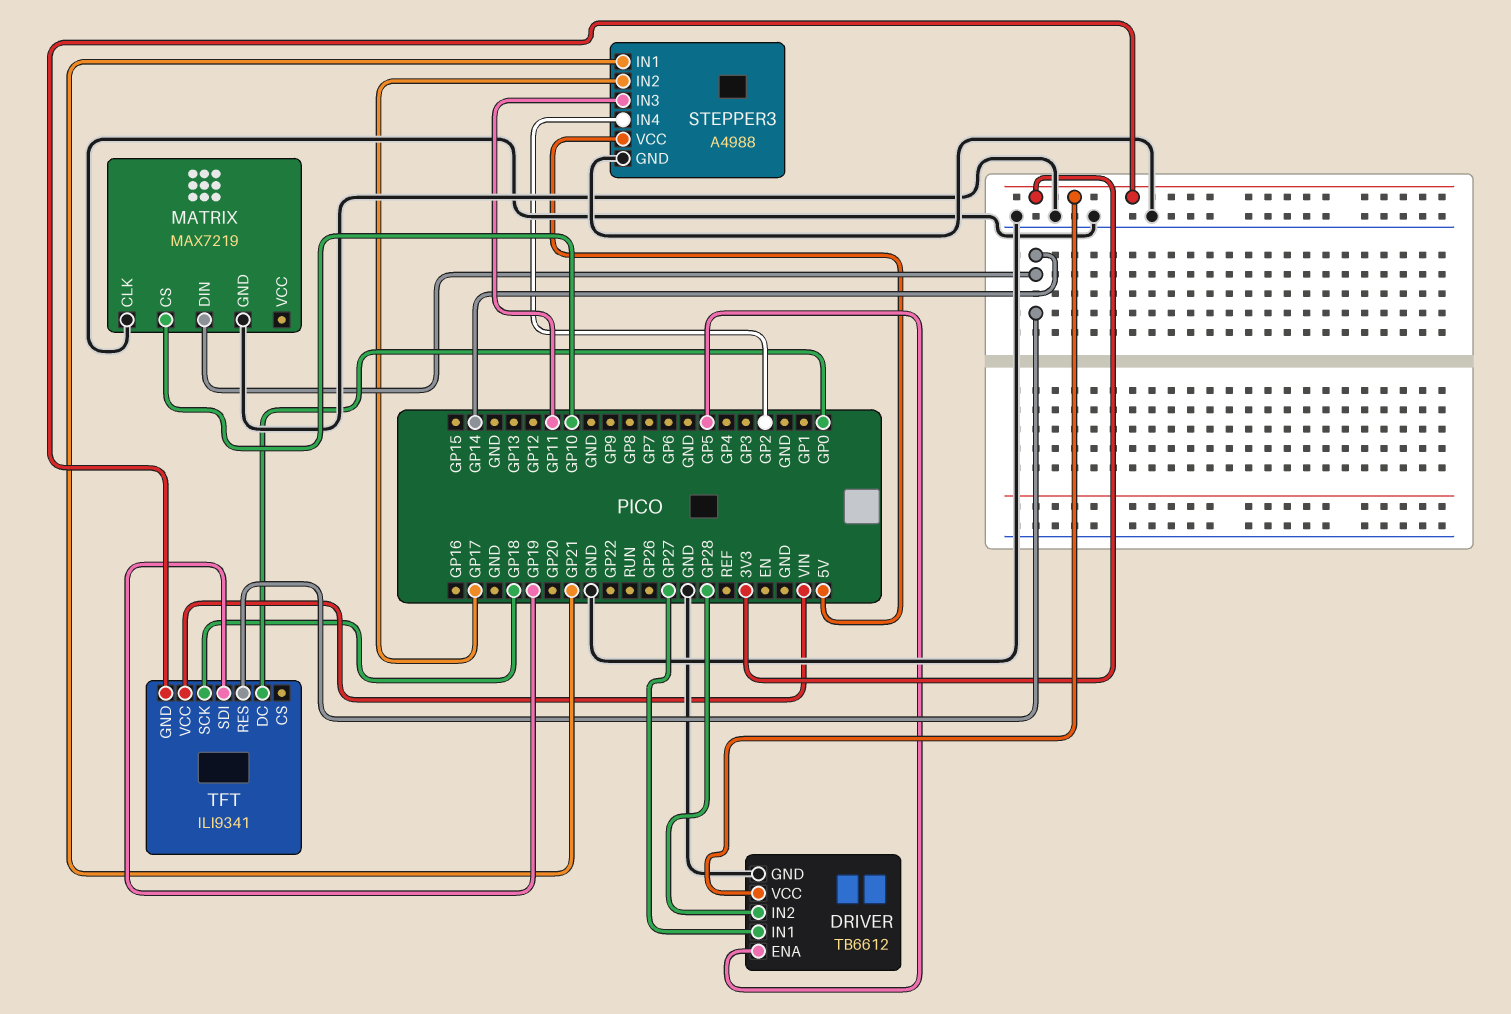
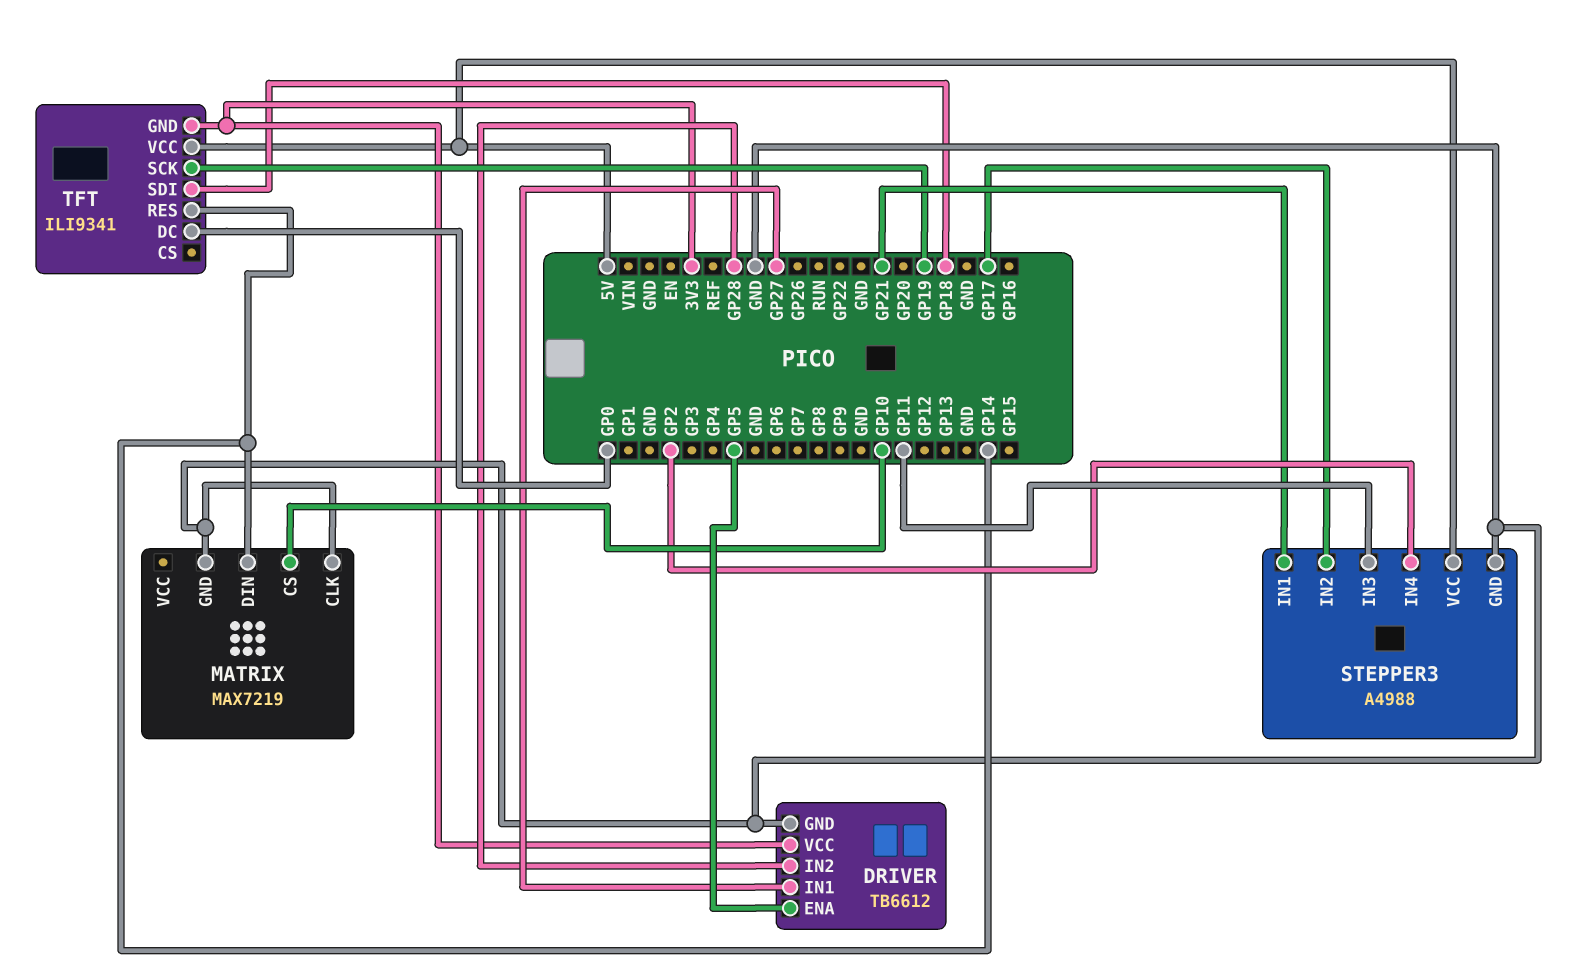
TFT pin SCK: GP18 -> GP19
TFT pin SDI: GP19 -> GP18
TFT pin VCC: VIN -> 5V

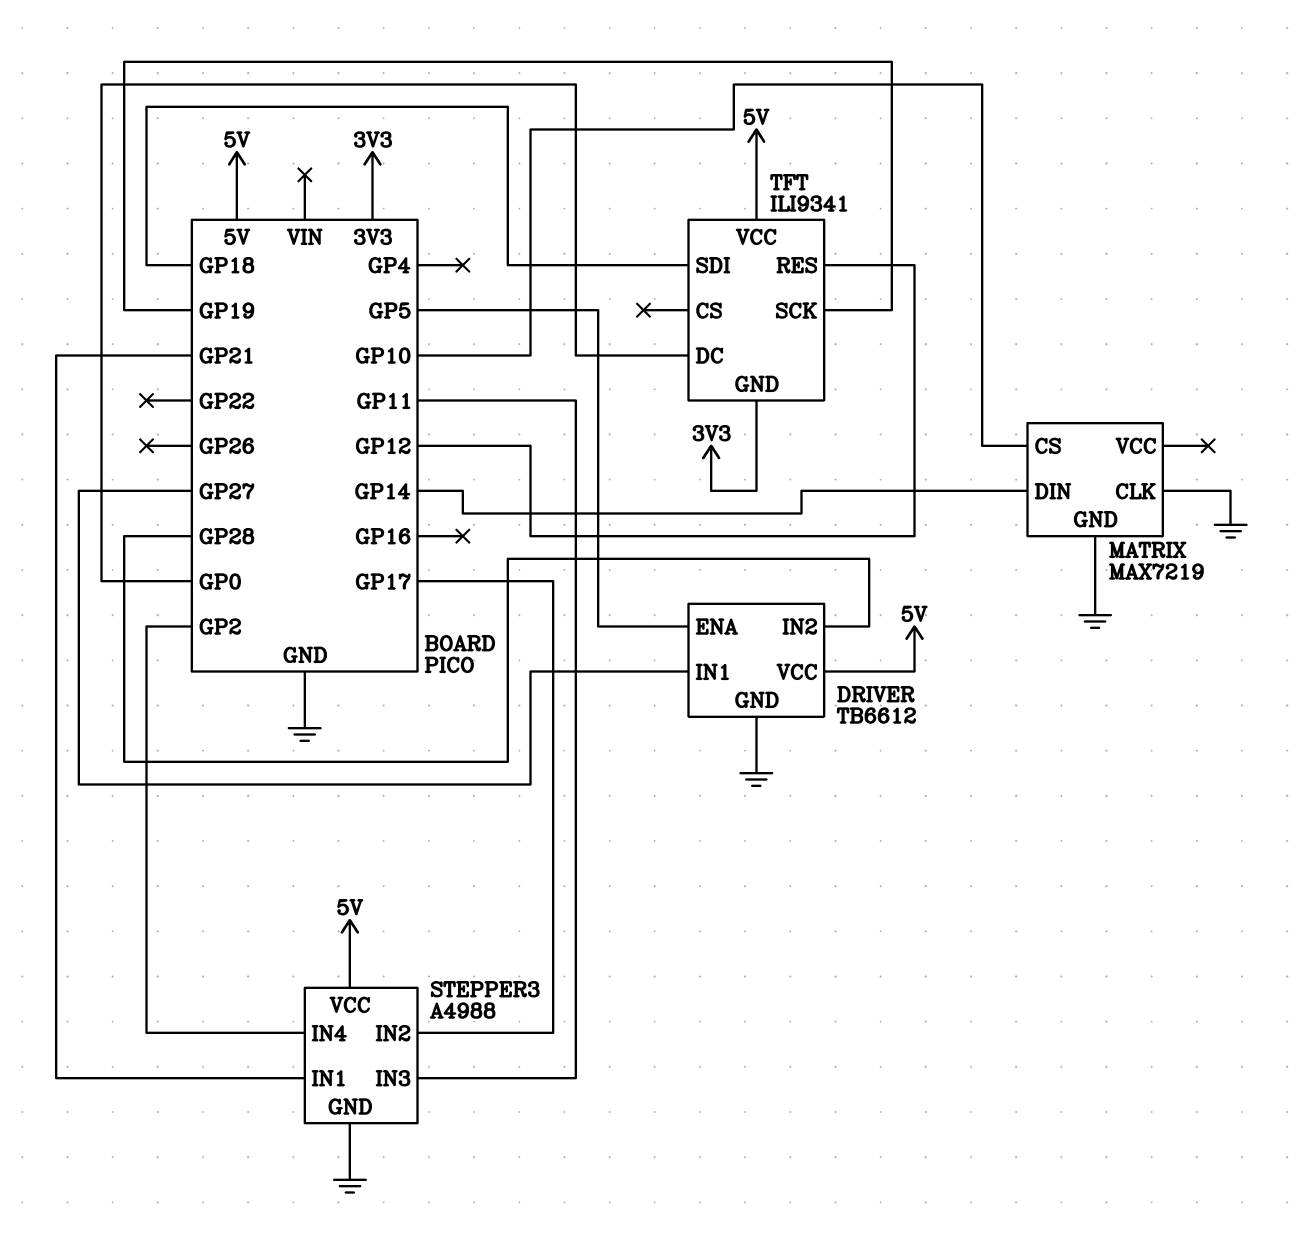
DRIVER pin VCC: 3V3 -> 5V
TFT pin RES: GP14 -> GP12

